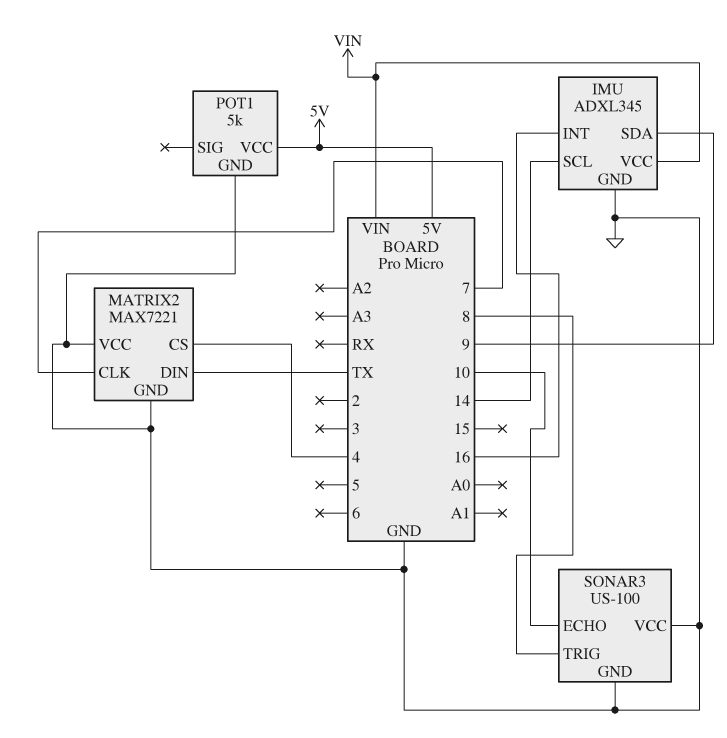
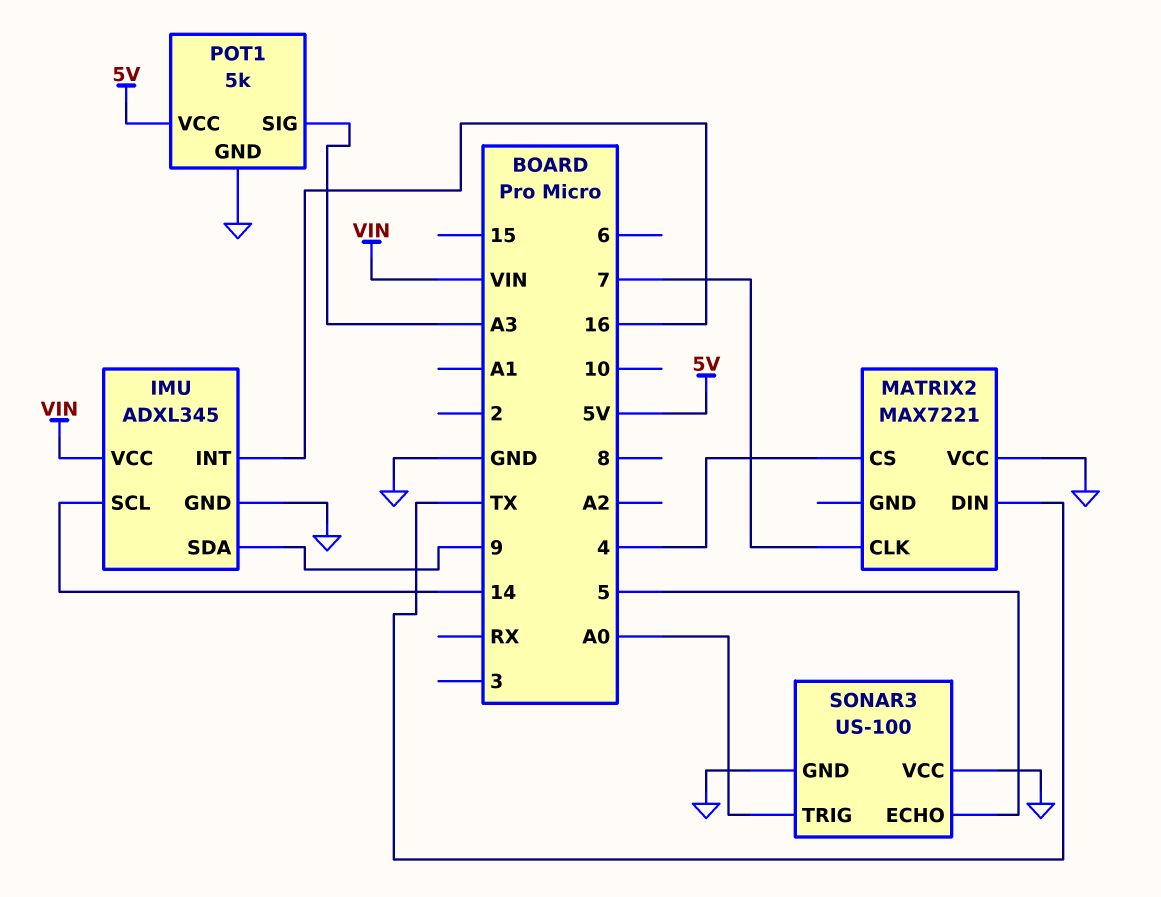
MATRIX2 pin GND: GND -> none
POT1 pin SIG: none -> A3
SONAR3 pin ECHO: 10 -> 5
SONAR3 pin TRIG: 8 -> A0

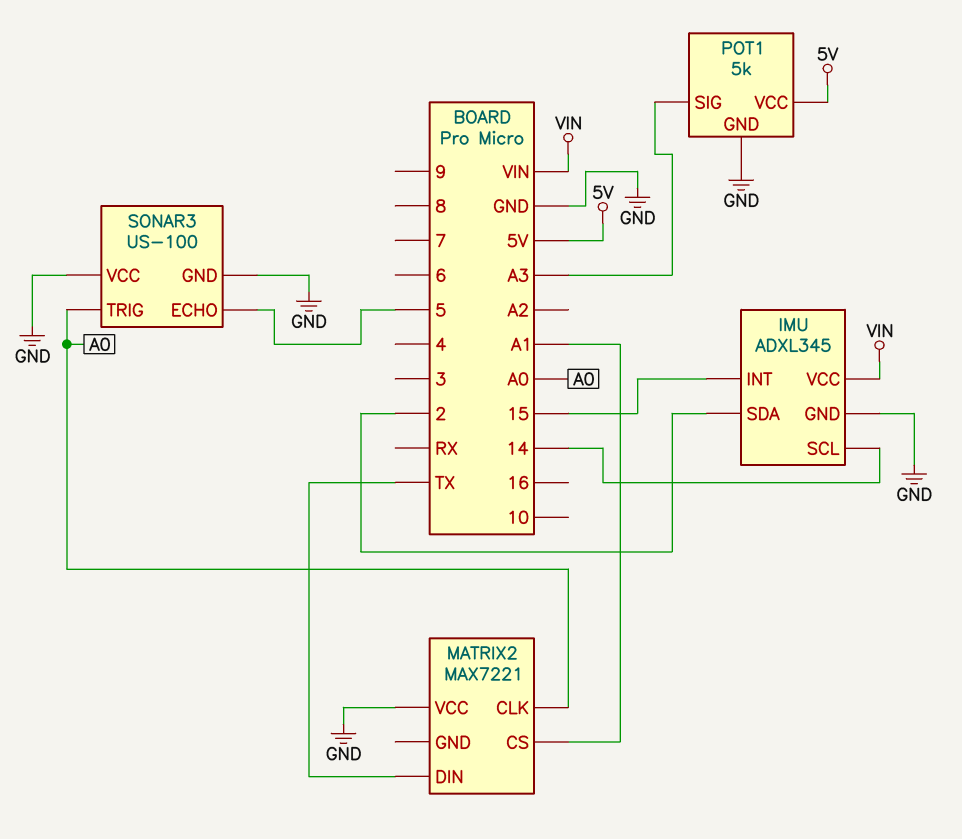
IMU pin INT: 16 -> 15
IMU pin SDA: 9 -> 2
MATRIX2 pin CLK: 7 -> A0
MATRIX2 pin CS: 4 -> A1

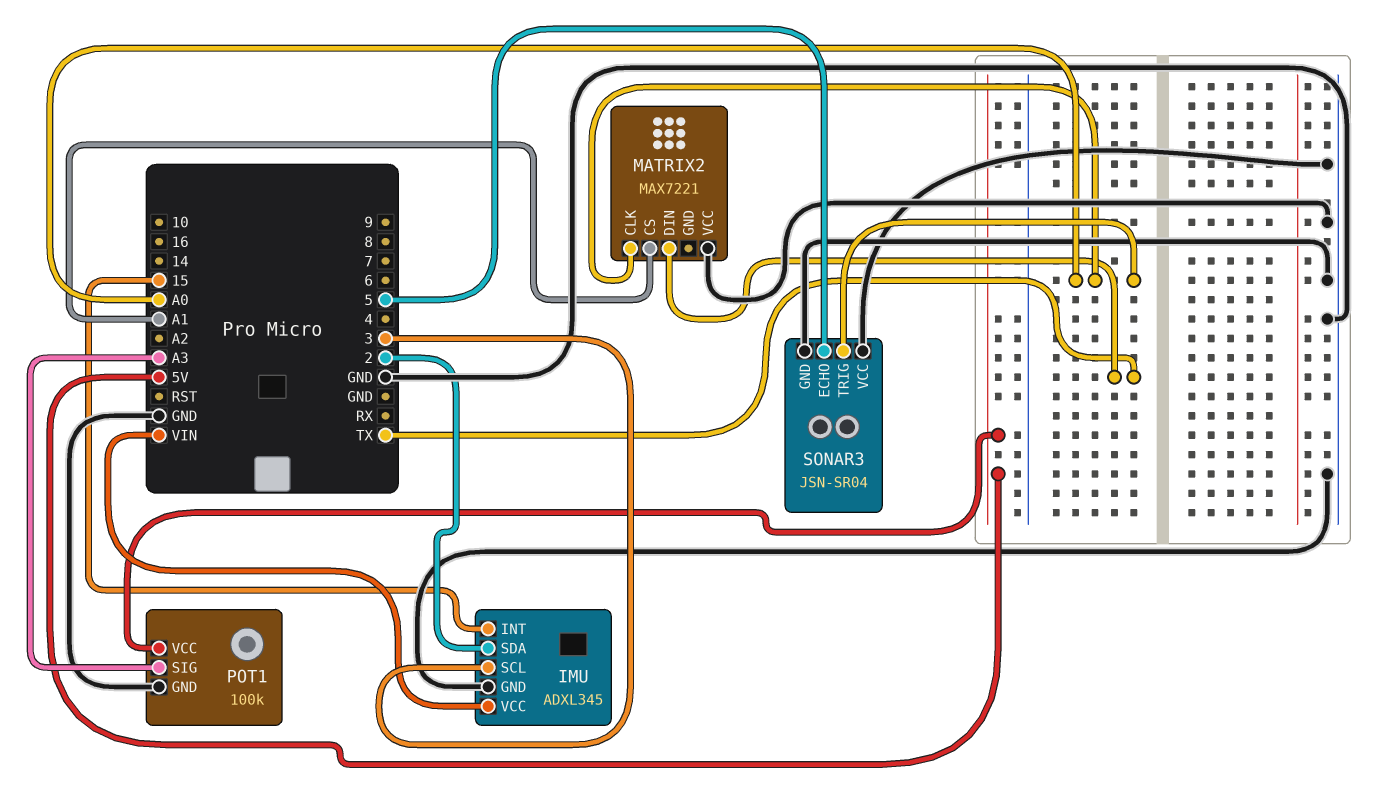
IMU pin SCL: 14 -> 3
POT1: 5k -> 100k
SONAR3: US-100 -> JSN-SR04

